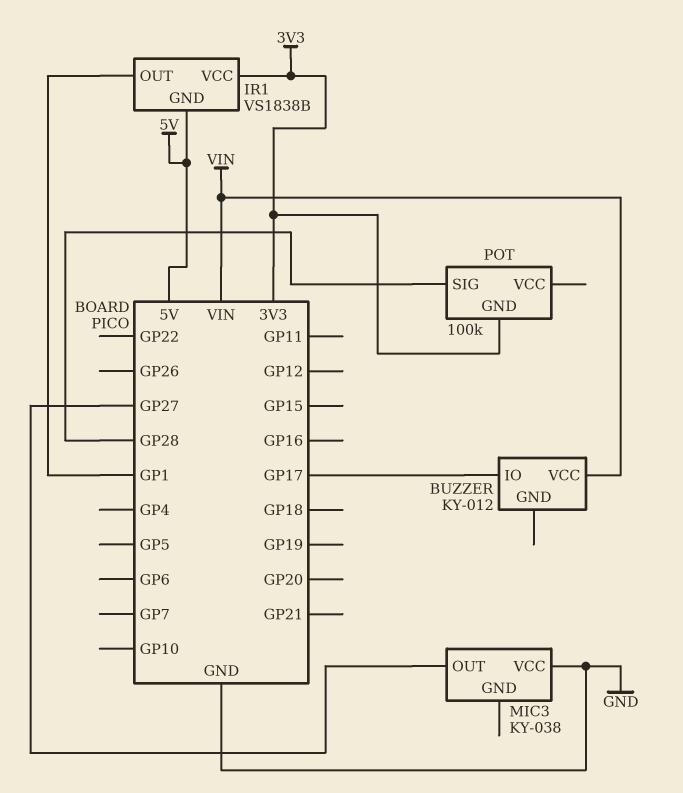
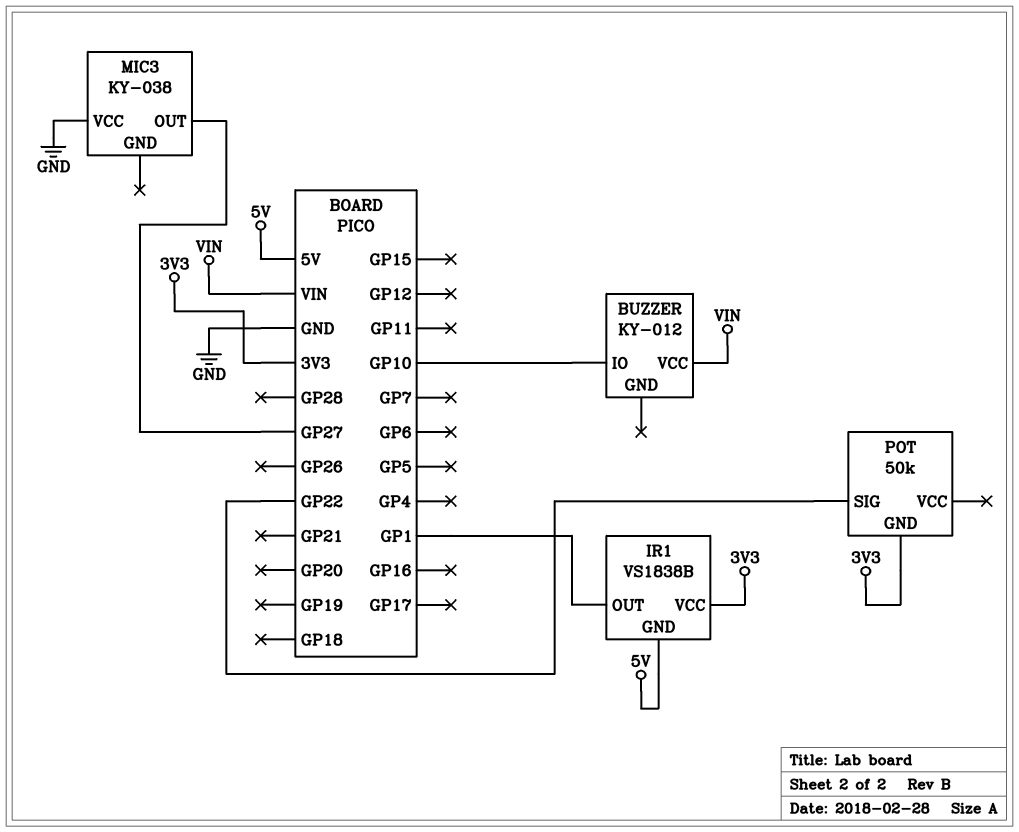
BUZZER pin IO: GP17 -> GP10
POT: 100k -> 50k
POT pin SIG: GP28 -> GP22

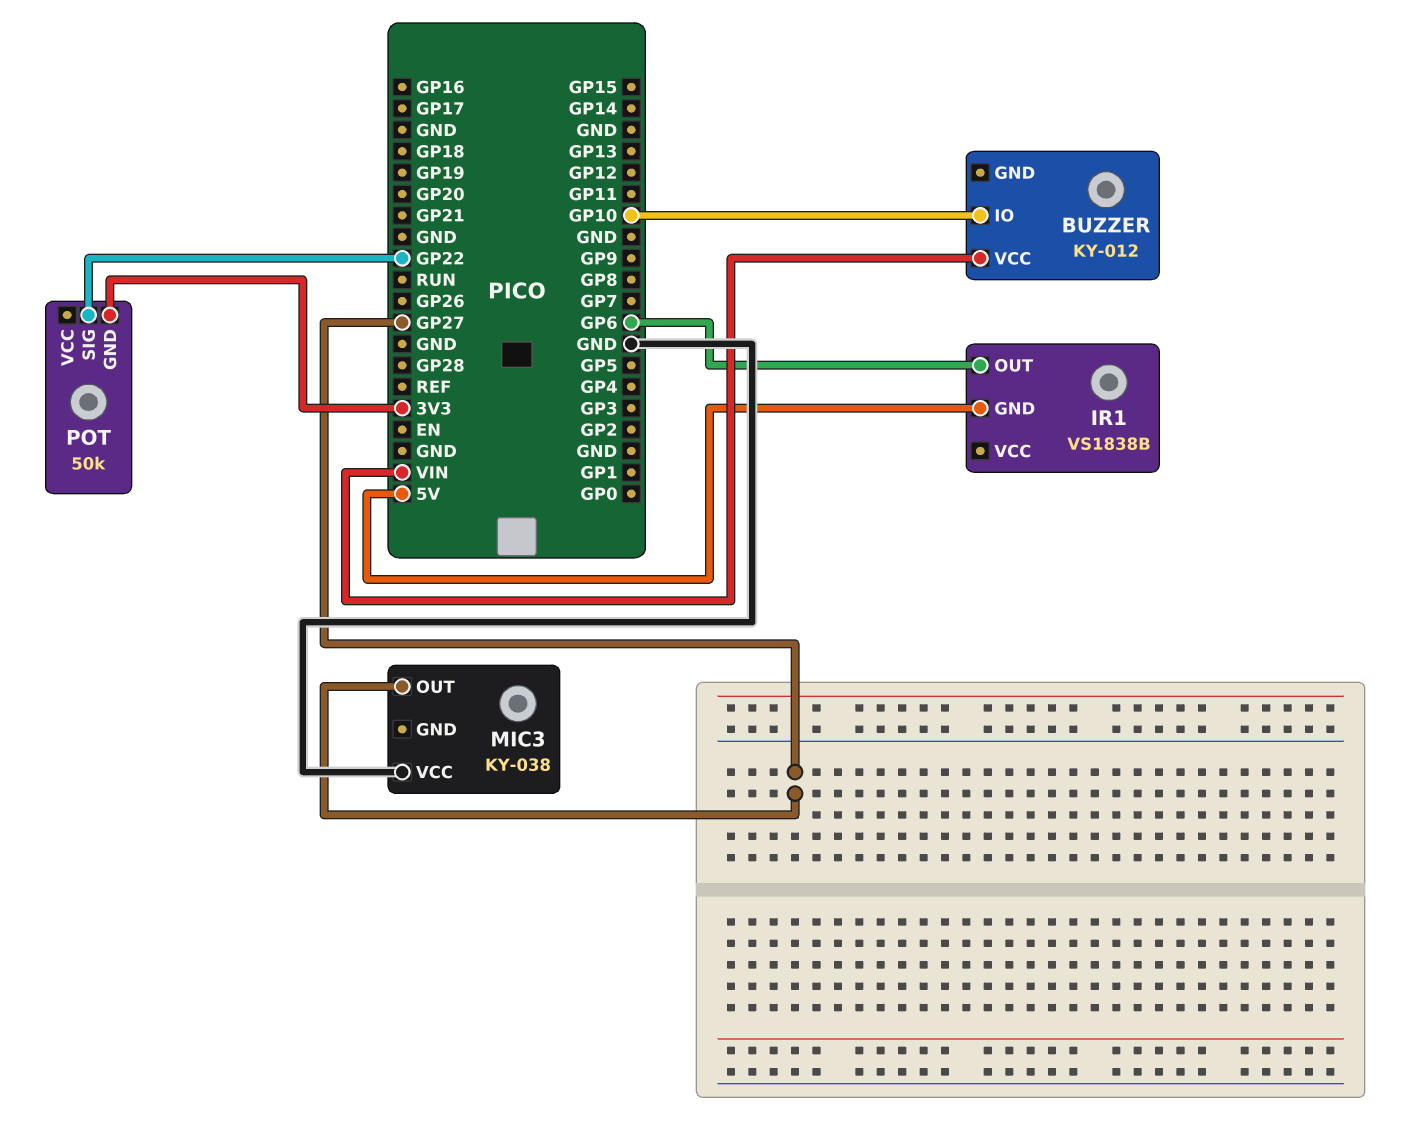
IR1 pin OUT: GP1 -> GP6
IR1 pin VCC: 3V3 -> none

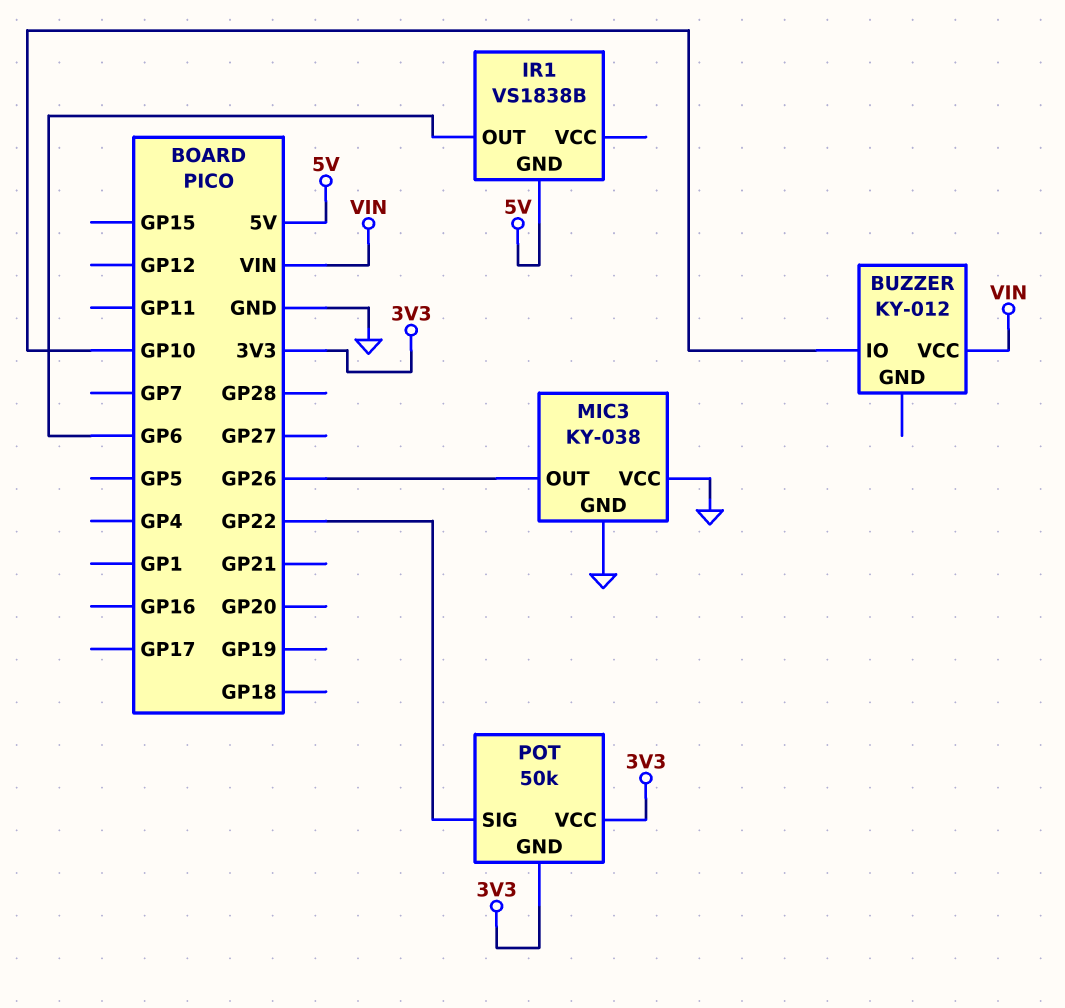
MIC3 pin GND: none -> GND
MIC3 pin OUT: GP27 -> GP26
POT pin VCC: none -> 3V3

